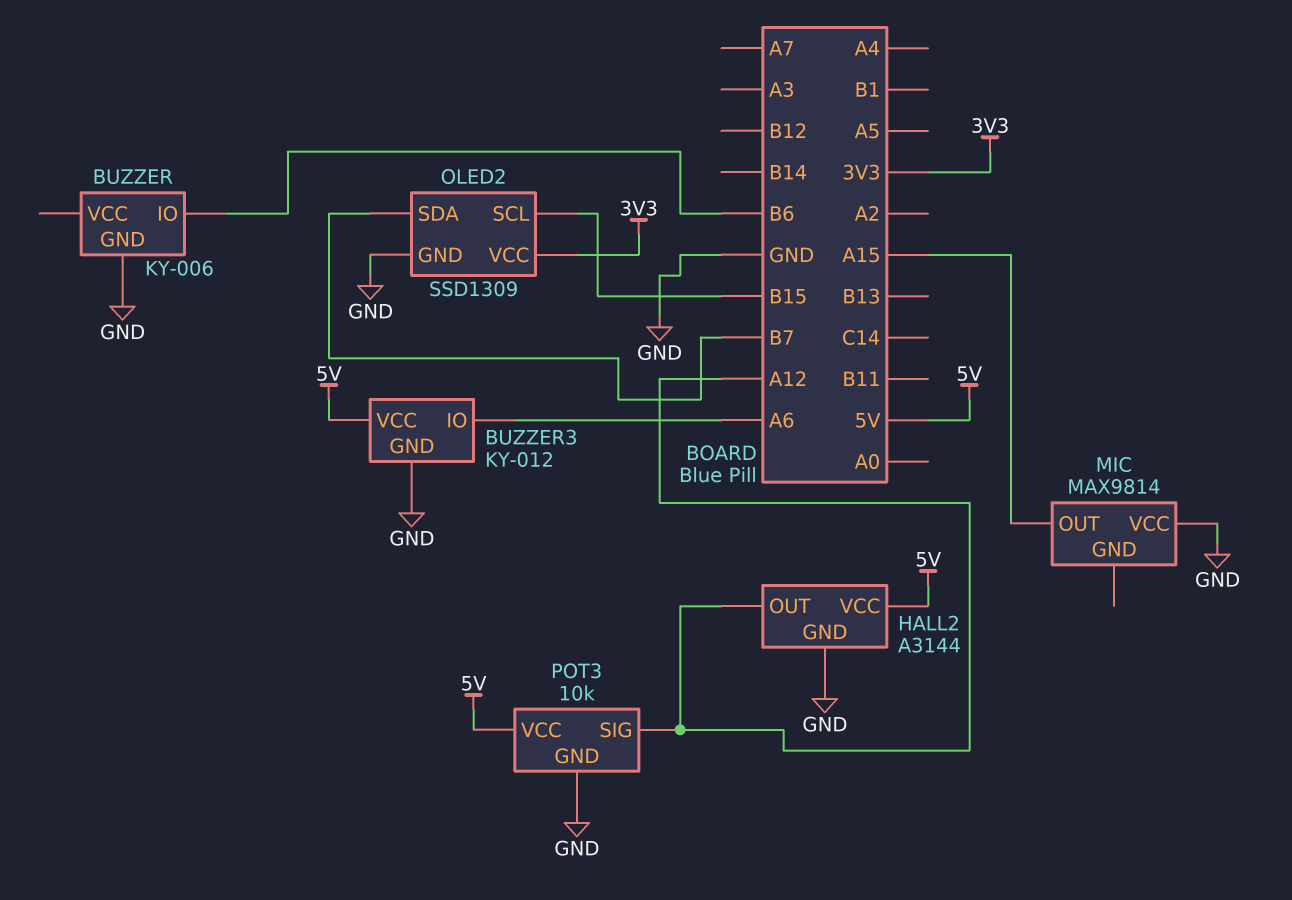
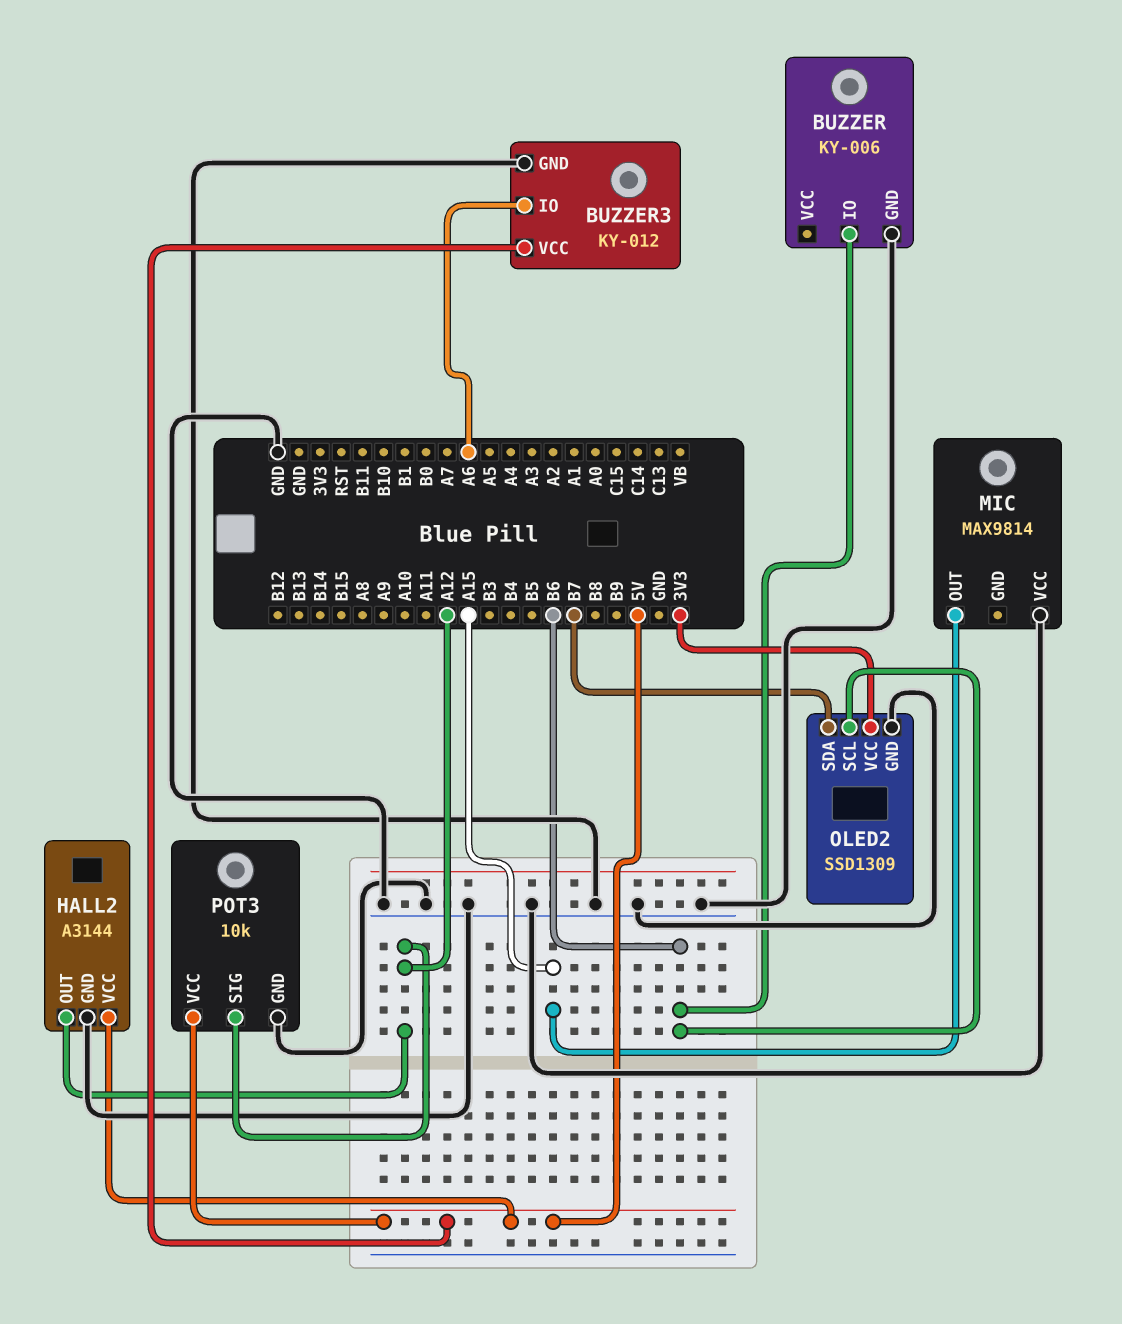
OLED2 pin SCL: B15 -> B6

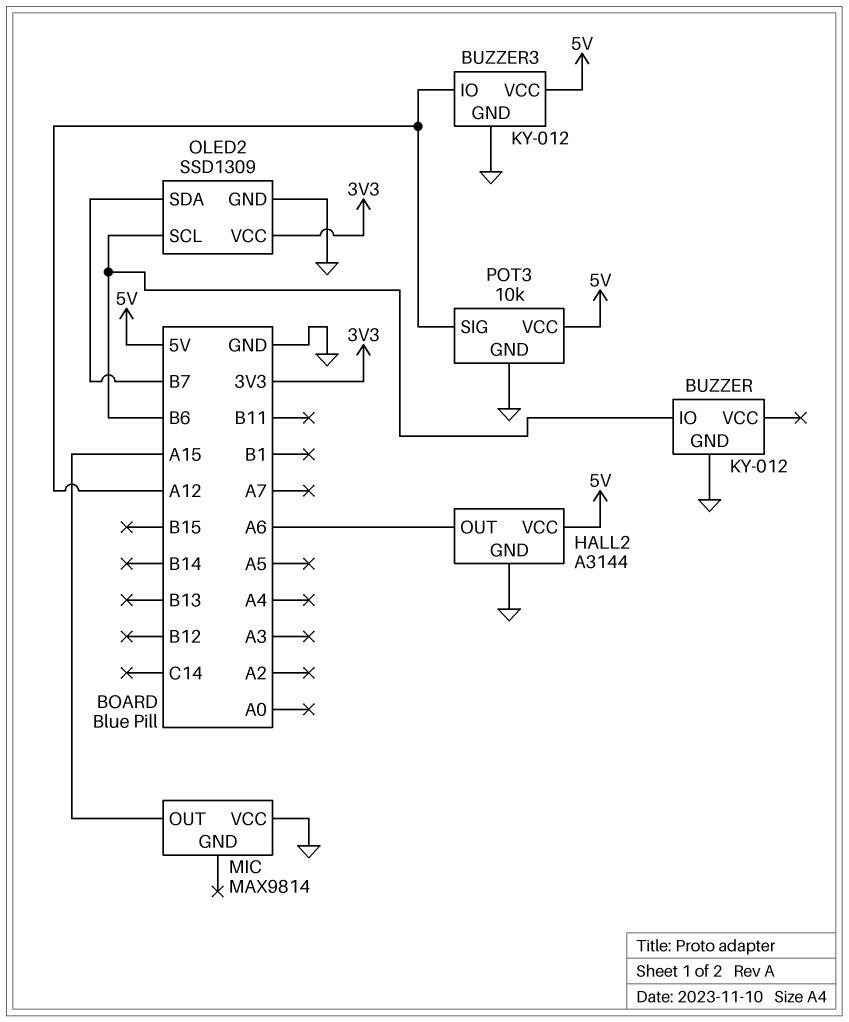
BUZZER: KY-006 -> KY-012
BUZZER3 pin IO: A6 -> A12
HALL2 pin OUT: A12 -> A6

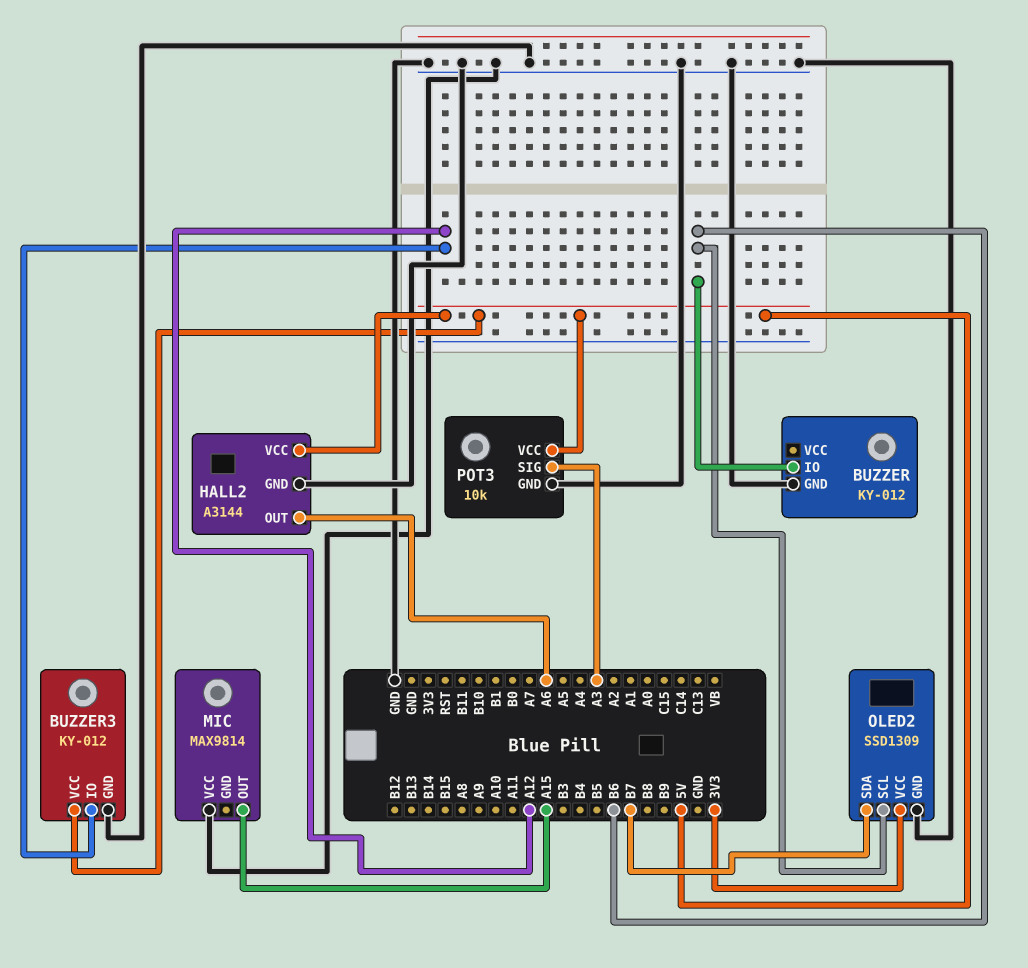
POT3 pin SIG: A12 -> A3

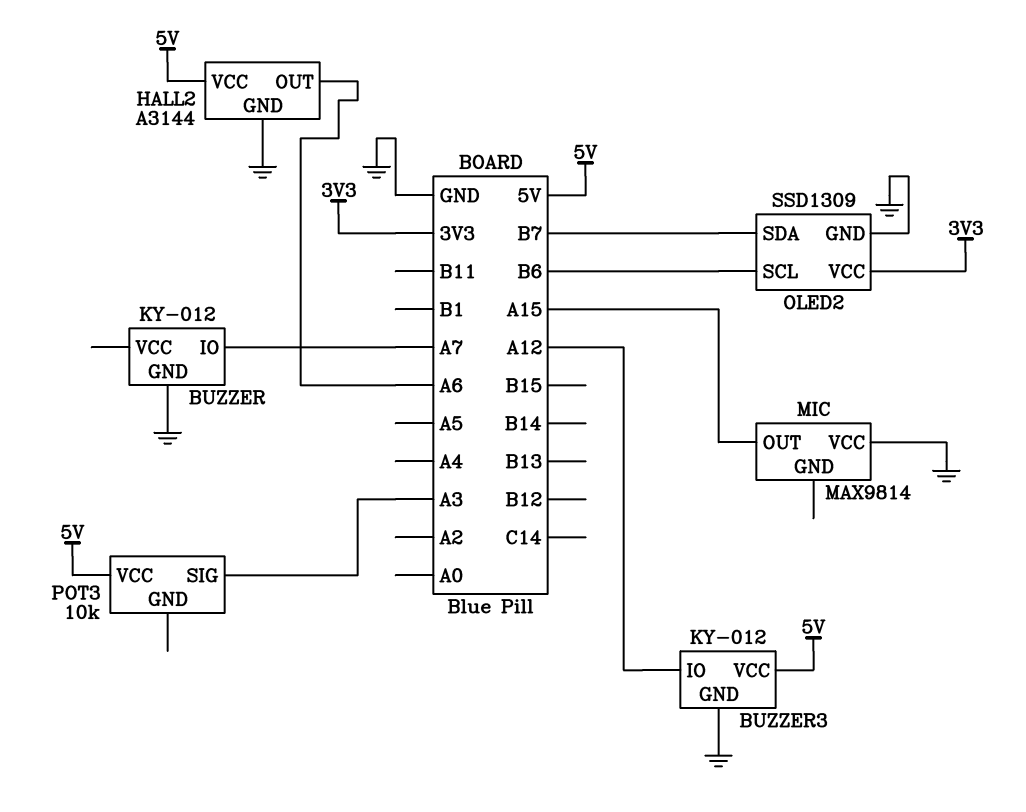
BUZZER pin IO: B6 -> A7
POT3 pin GND: GND -> none

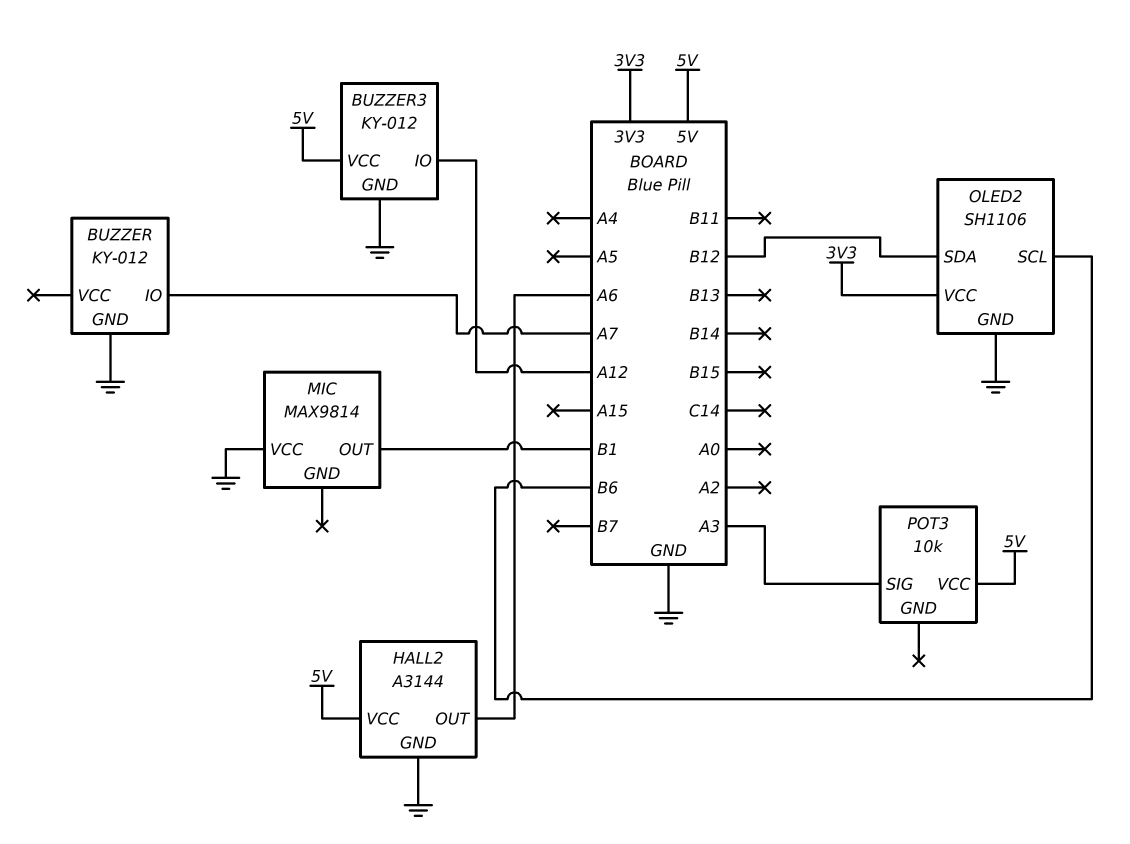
MIC pin OUT: A15 -> B1
OLED2: SSD1309 -> SH1106
OLED2 pin SDA: B7 -> B12

